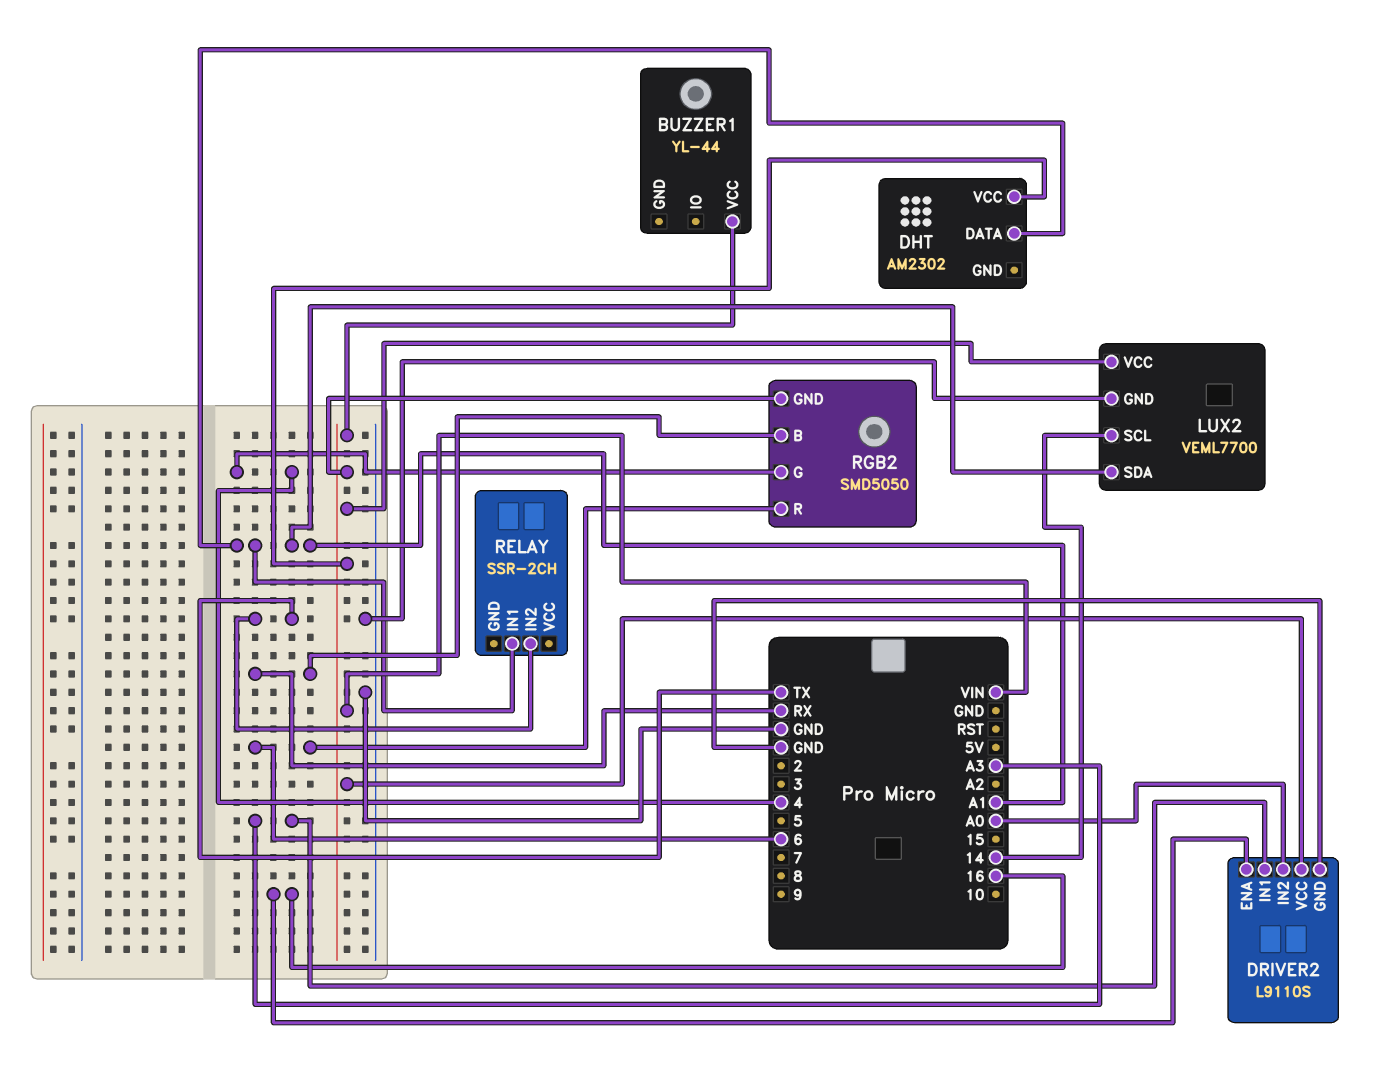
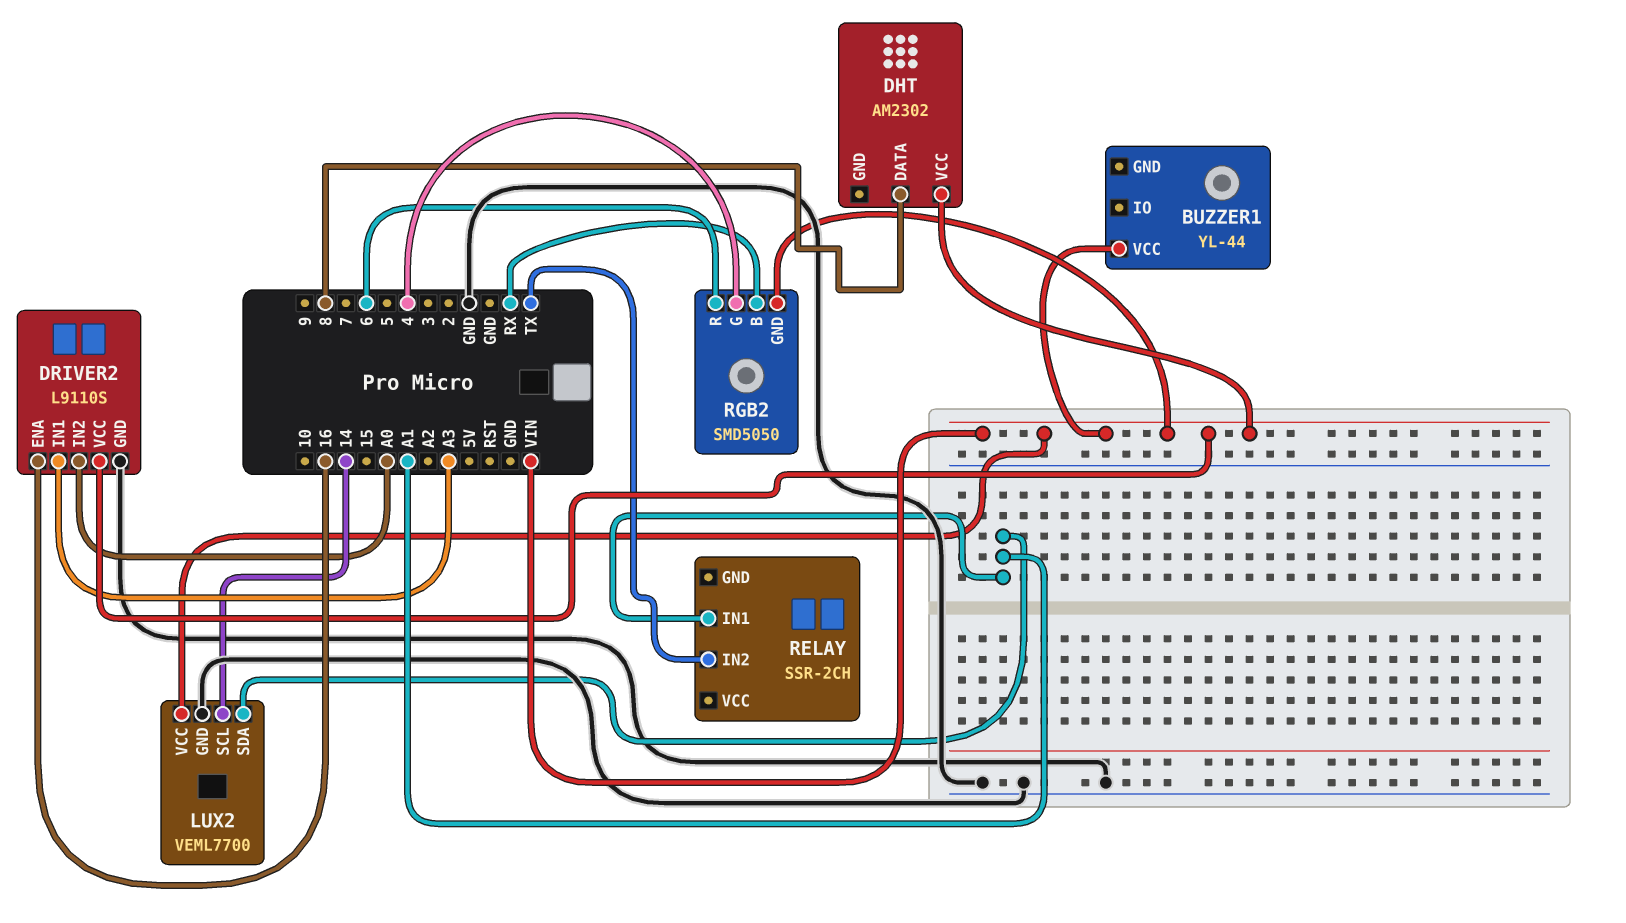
DHT pin DATA: A1 -> 8

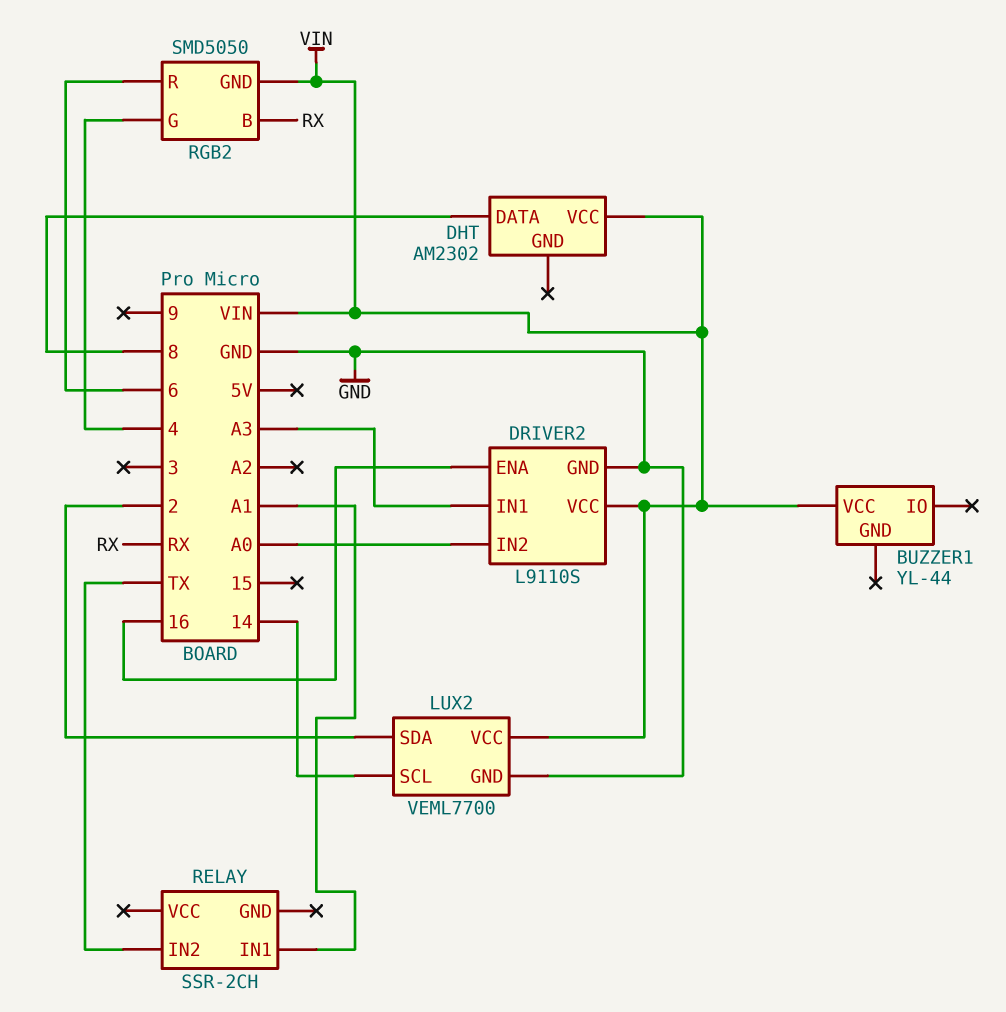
LUX2 pin SDA: A1 -> 2

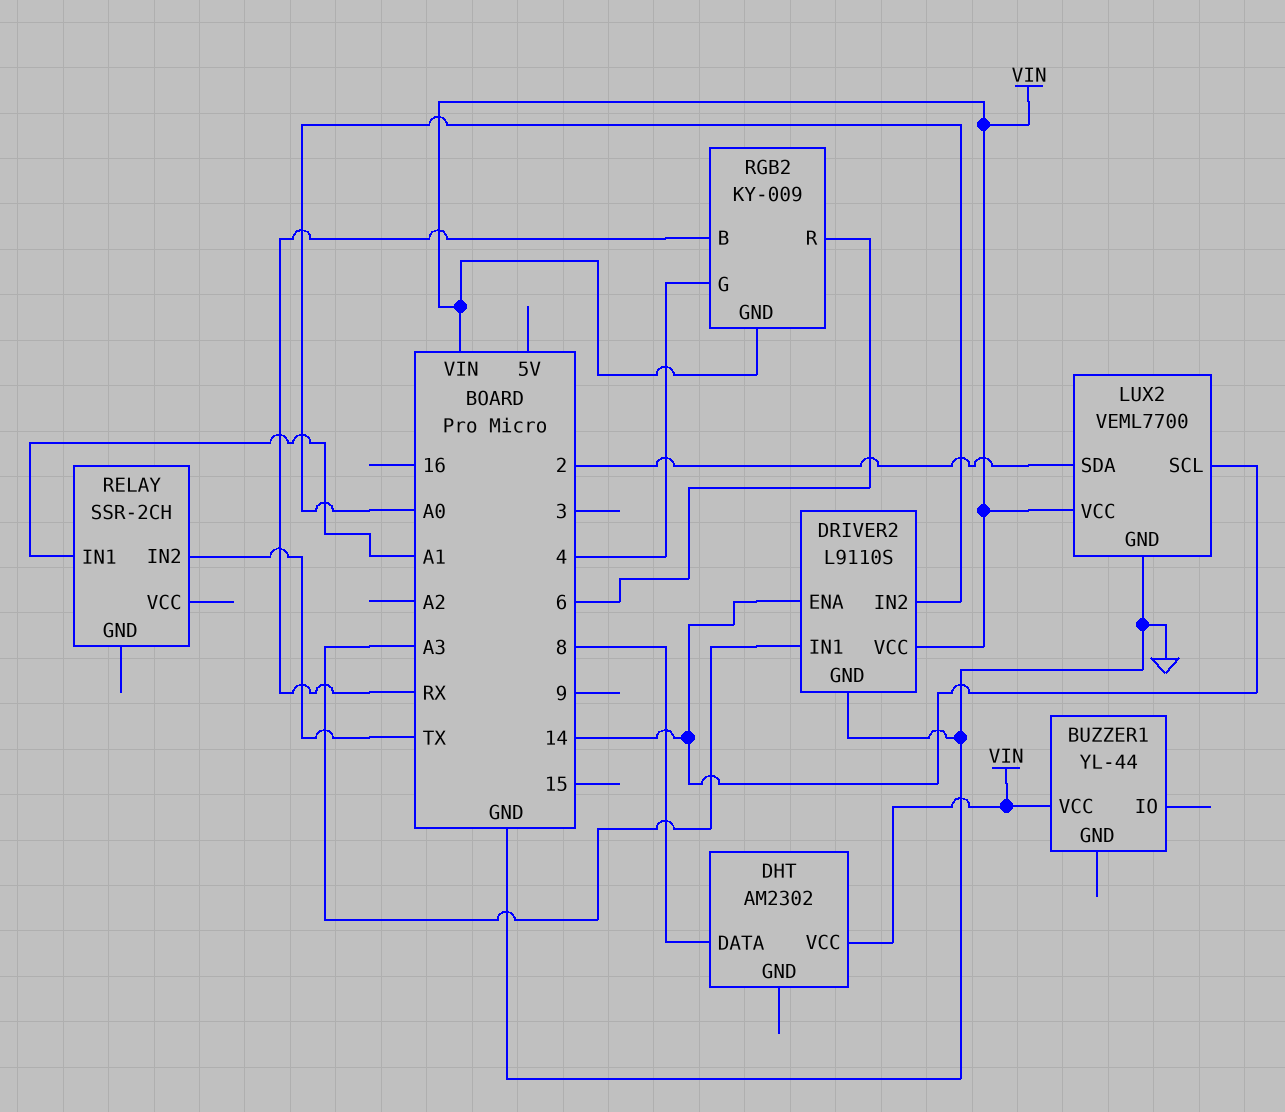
DRIVER2 pin ENA: 16 -> 14
RGB2: SMD5050 -> KY-009

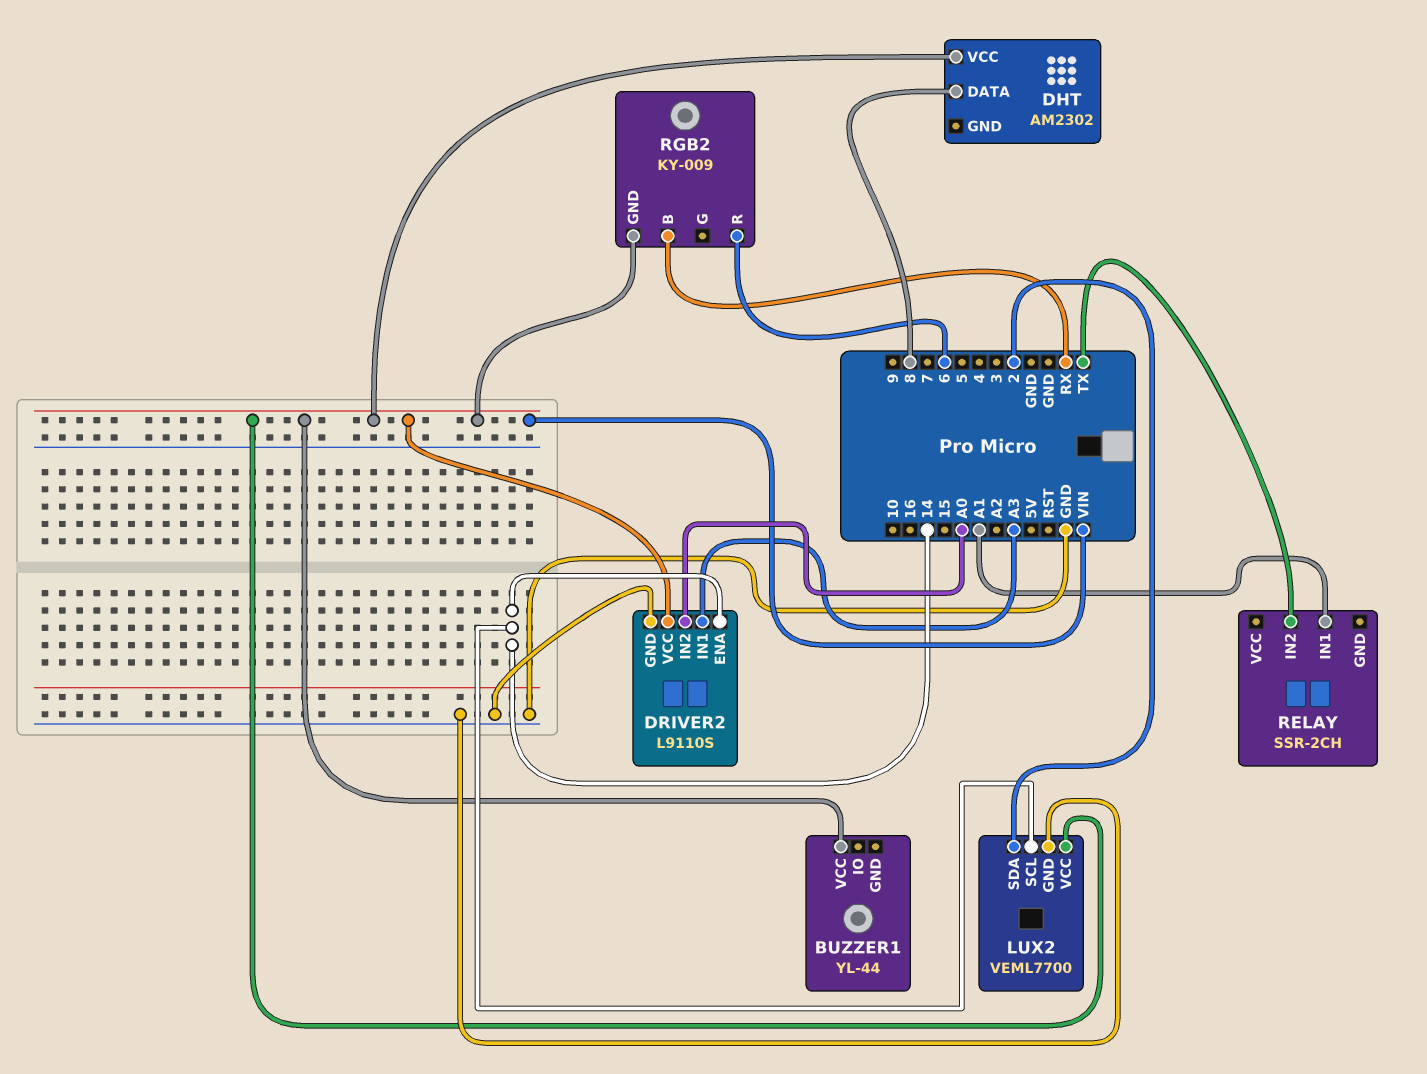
RGB2 pin G: 4 -> none

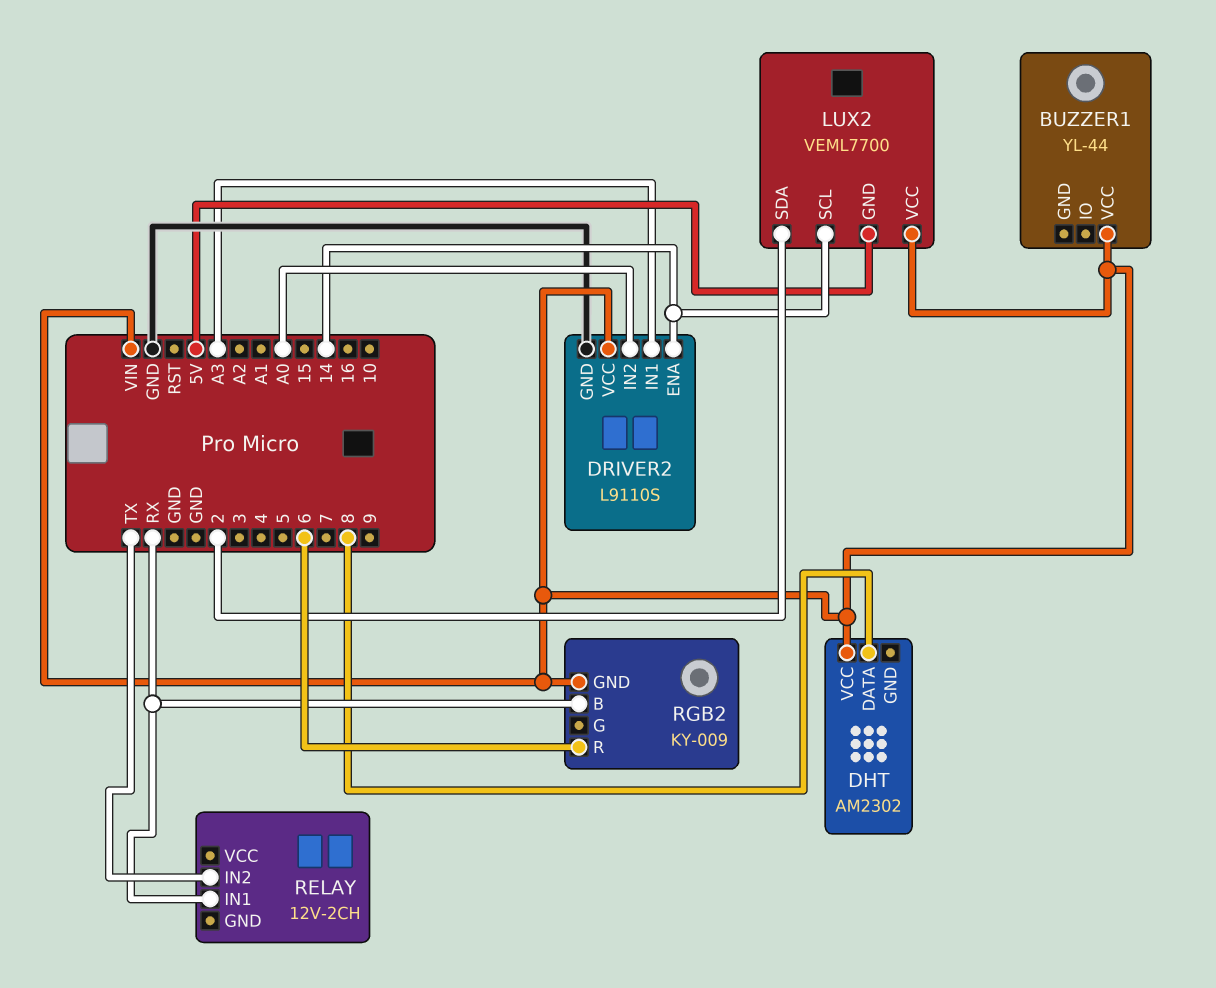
LUX2 pin GND: GND -> 5V
RELAY: SSR-2CH -> 12V-2CH
RELAY pin IN1: A1 -> RX

